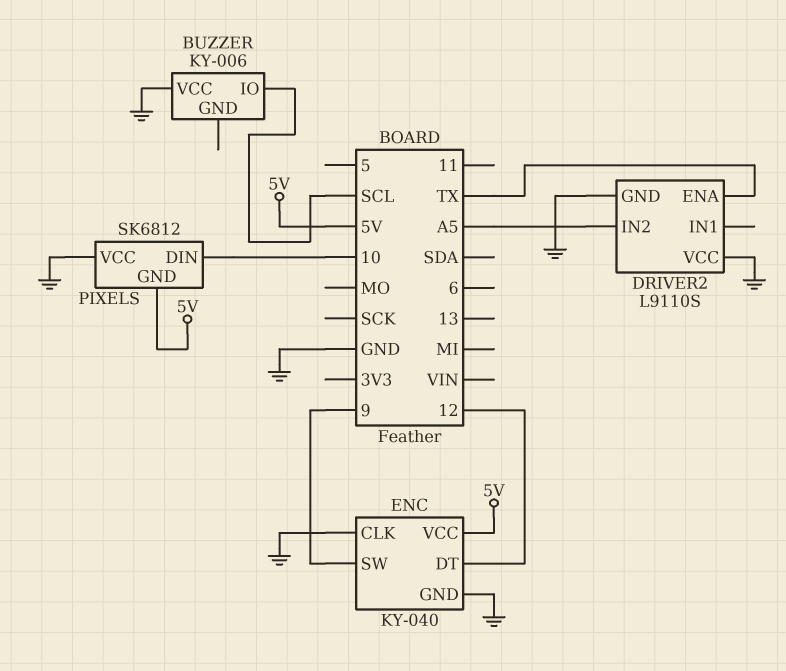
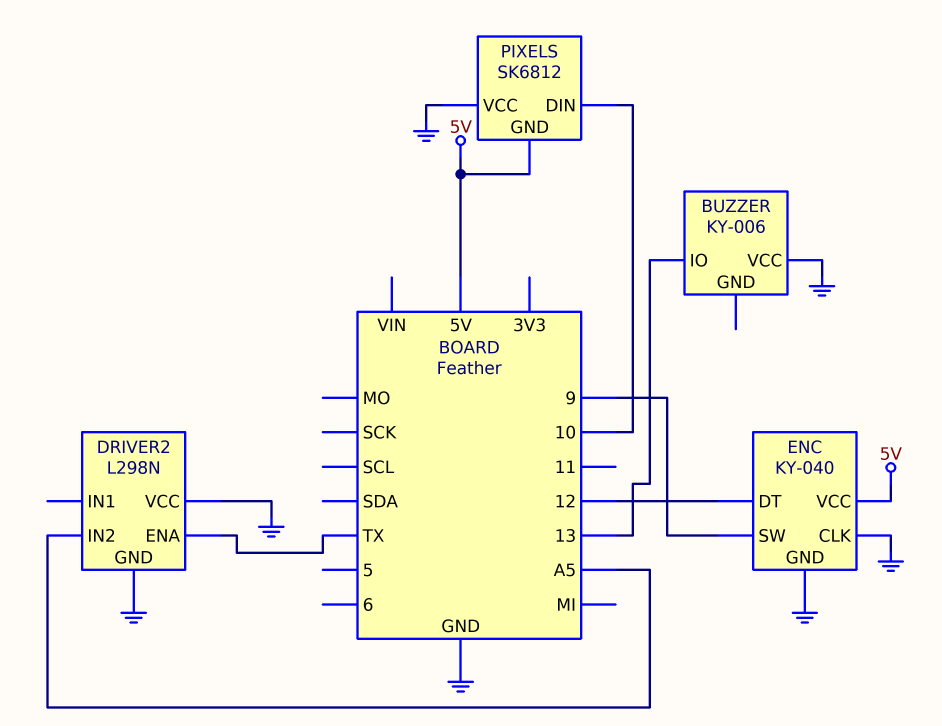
BUZZER pin IO: SCL -> 13
DRIVER2: L9110S -> L298N

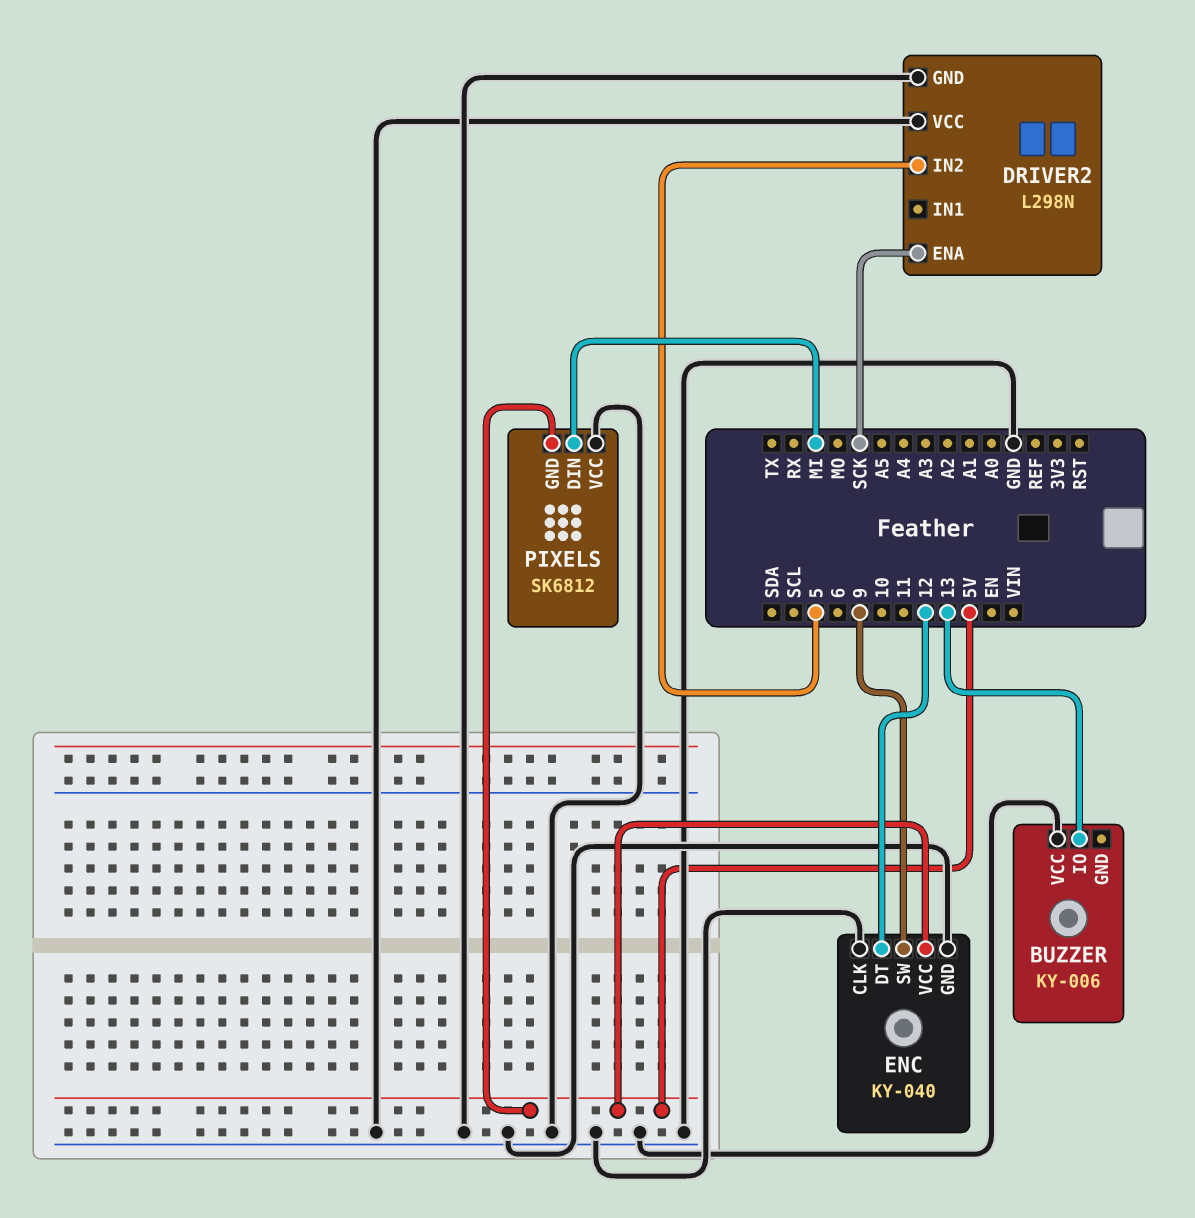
DRIVER2 pin ENA: TX -> SCK
DRIVER2 pin IN2: A5 -> 5
PIXELS pin DIN: 10 -> MI

